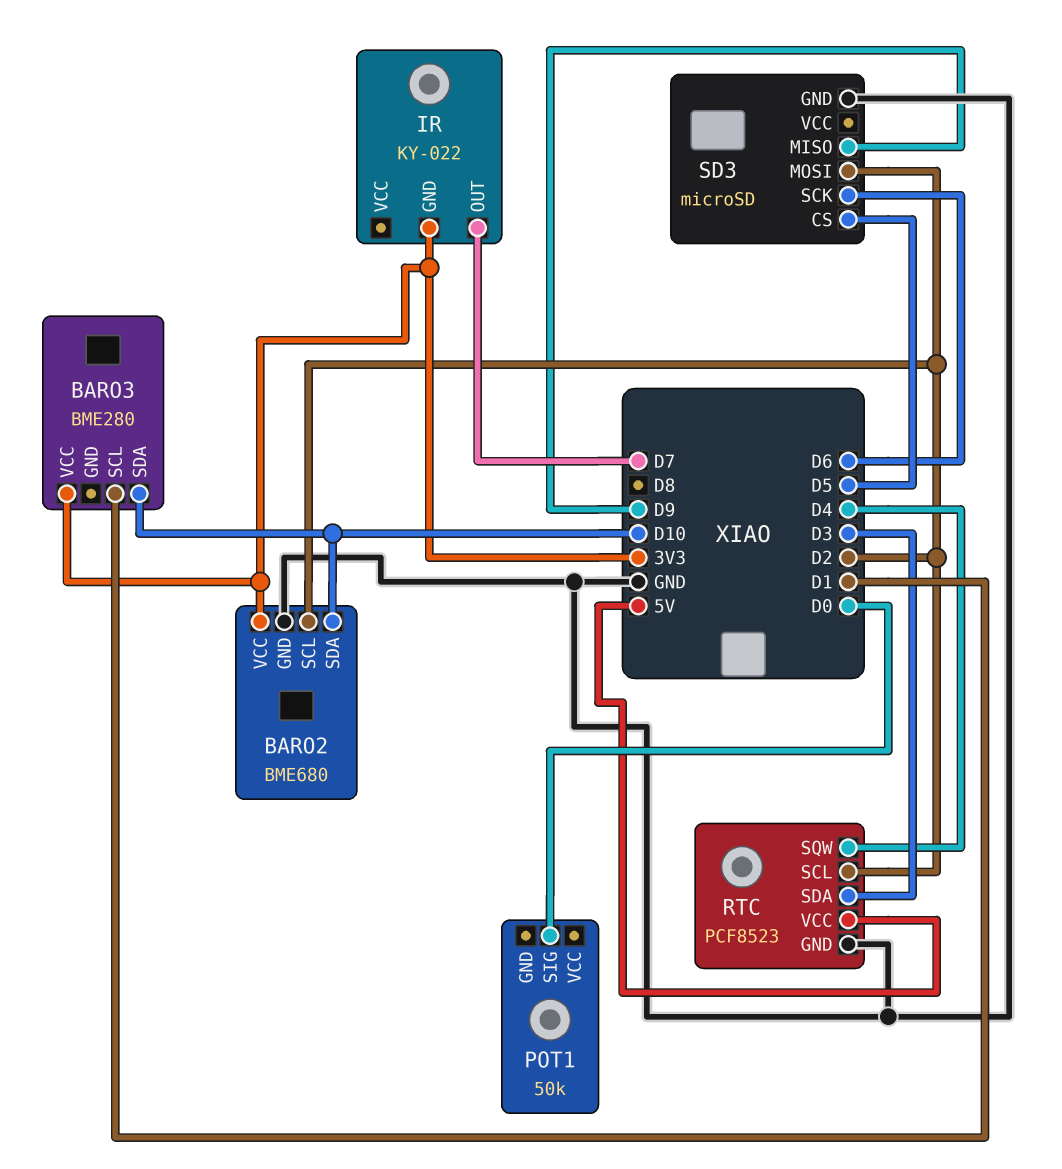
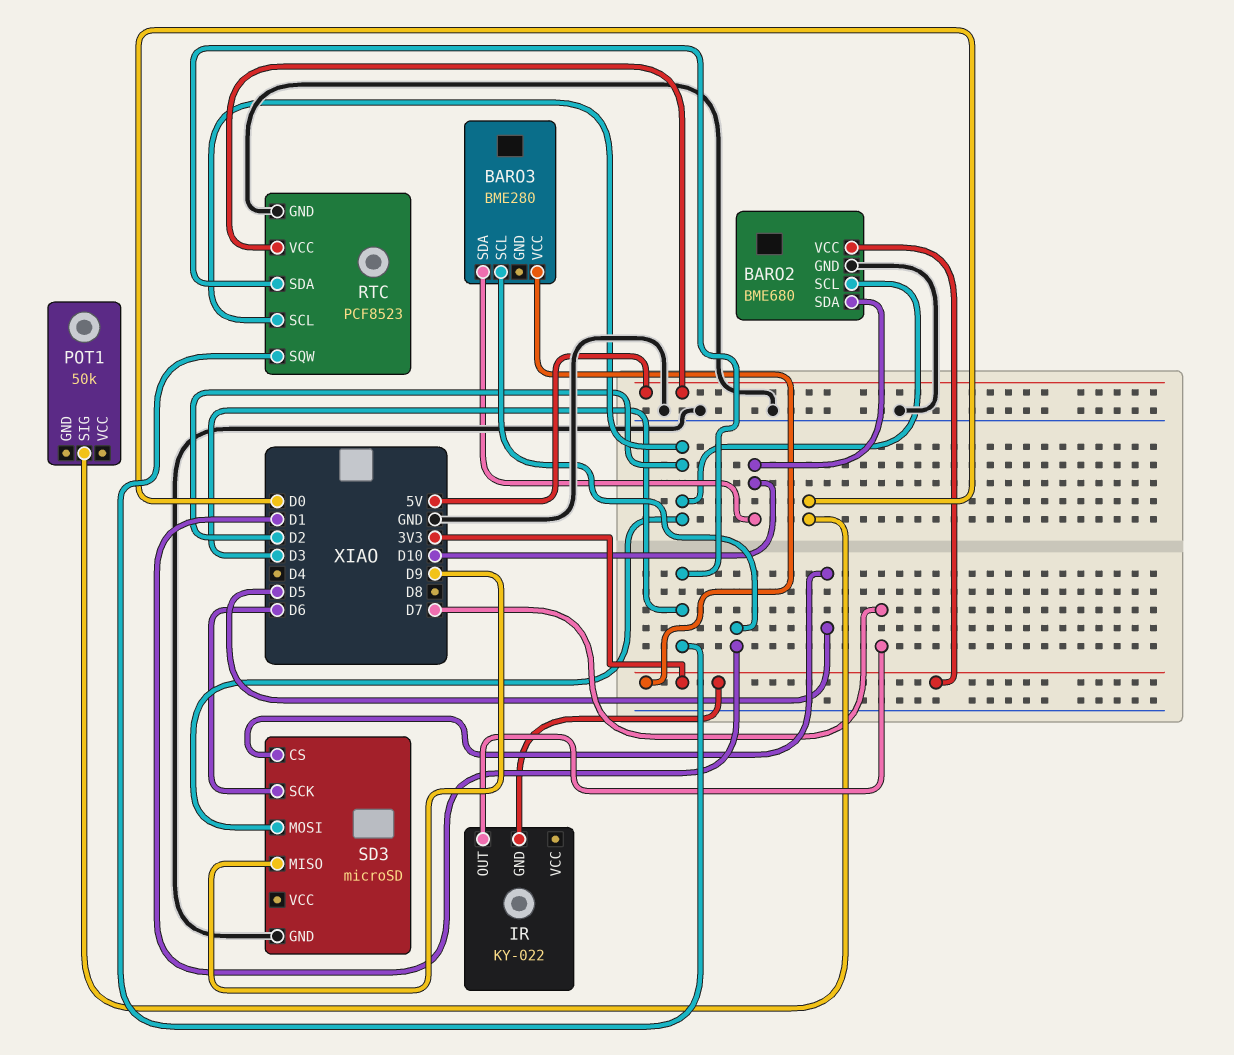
RTC pin SQW: D4 -> D3

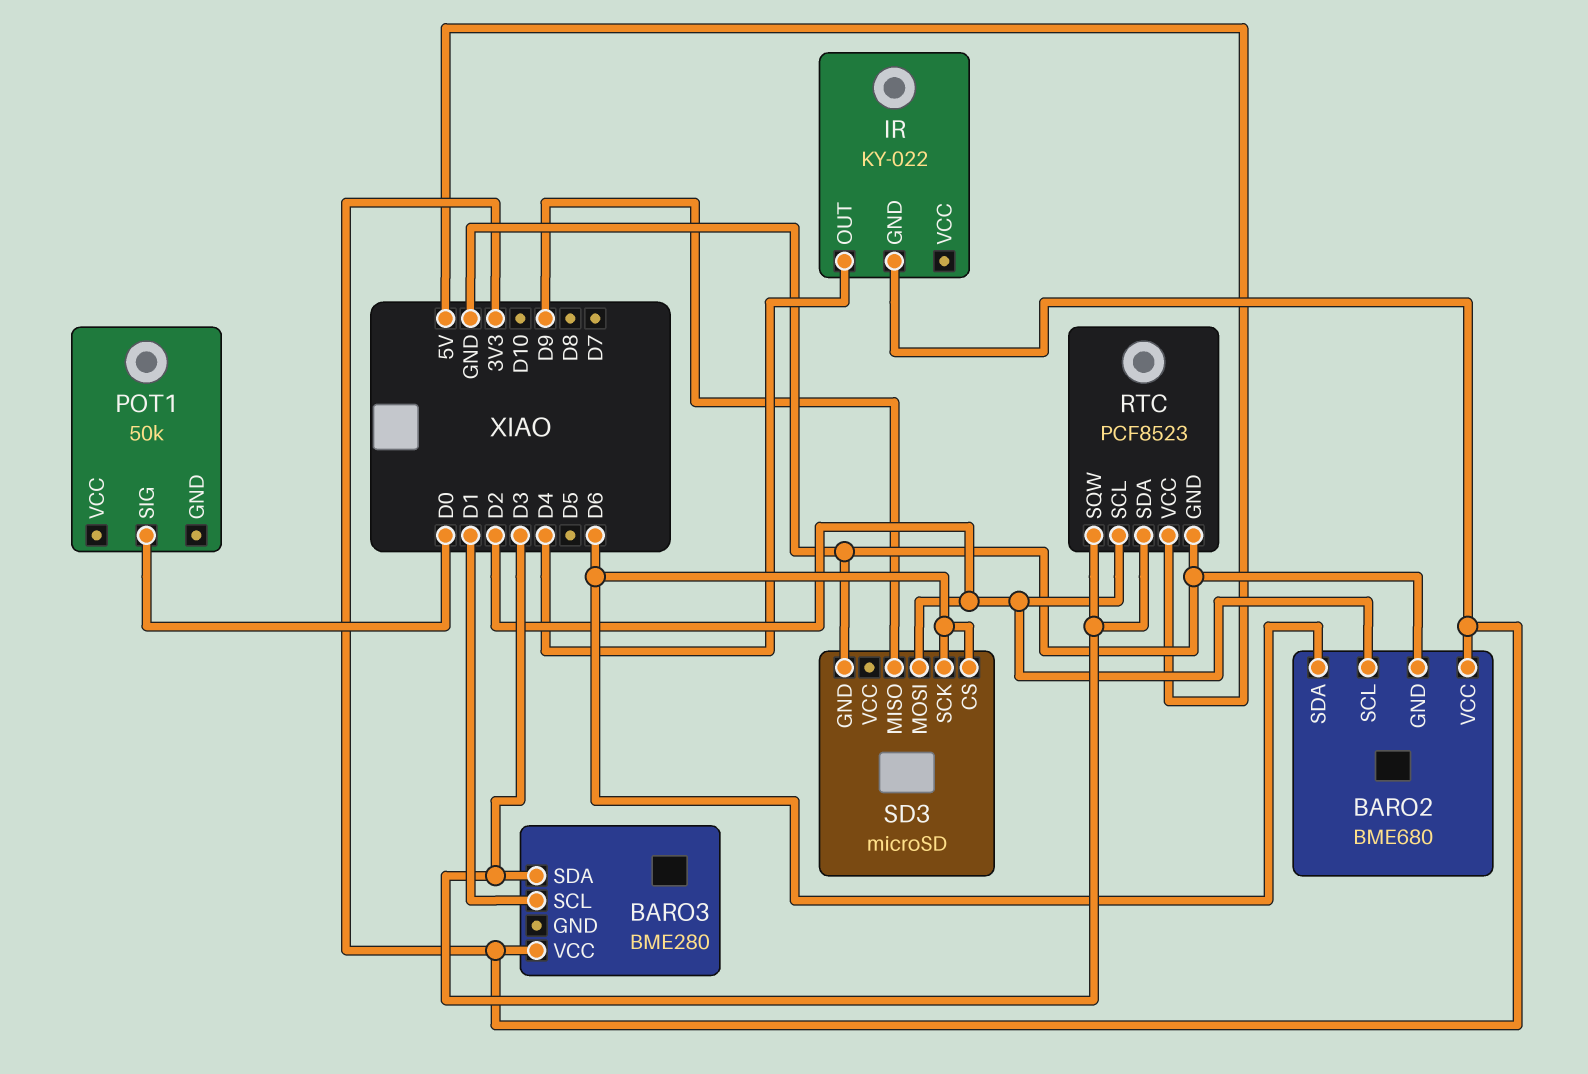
BARO2 pin SDA: D10 -> D6
BARO3 pin SDA: D10 -> D3
IR pin OUT: D7 -> D4
SD3 pin CS: D5 -> D6

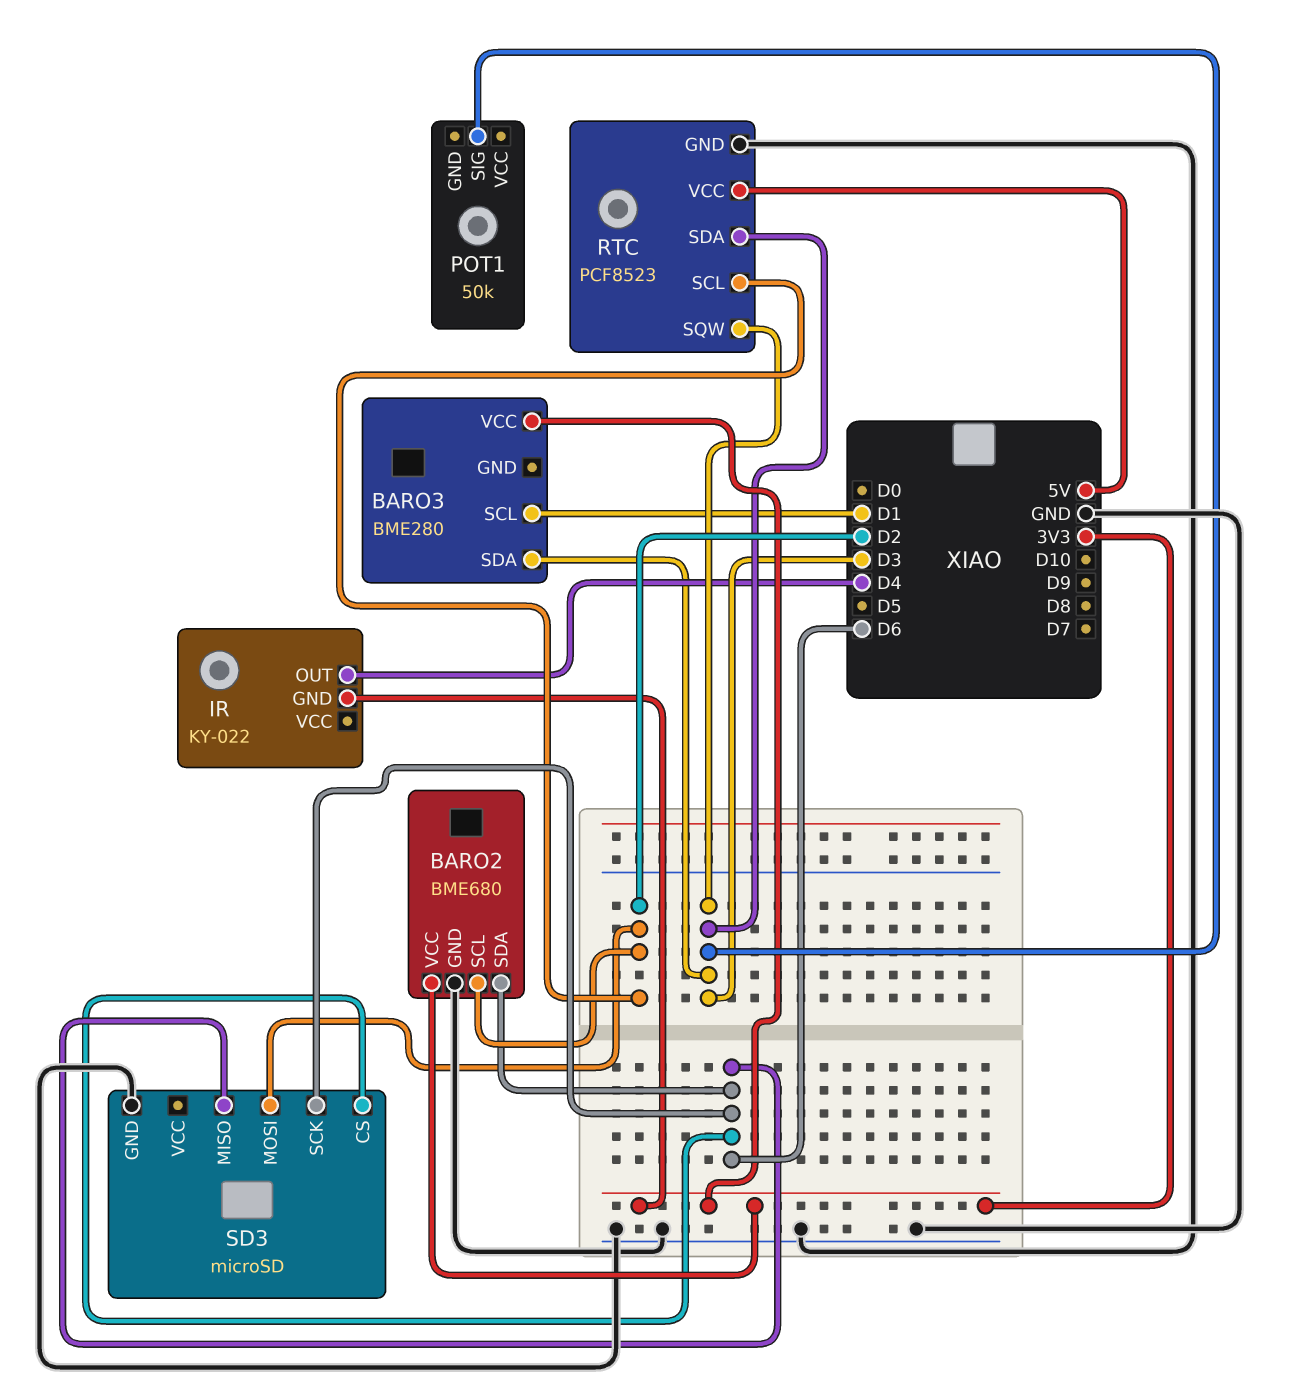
POT1 pin SIG: D0 -> D3
SD3 pin MISO: D9 -> D6

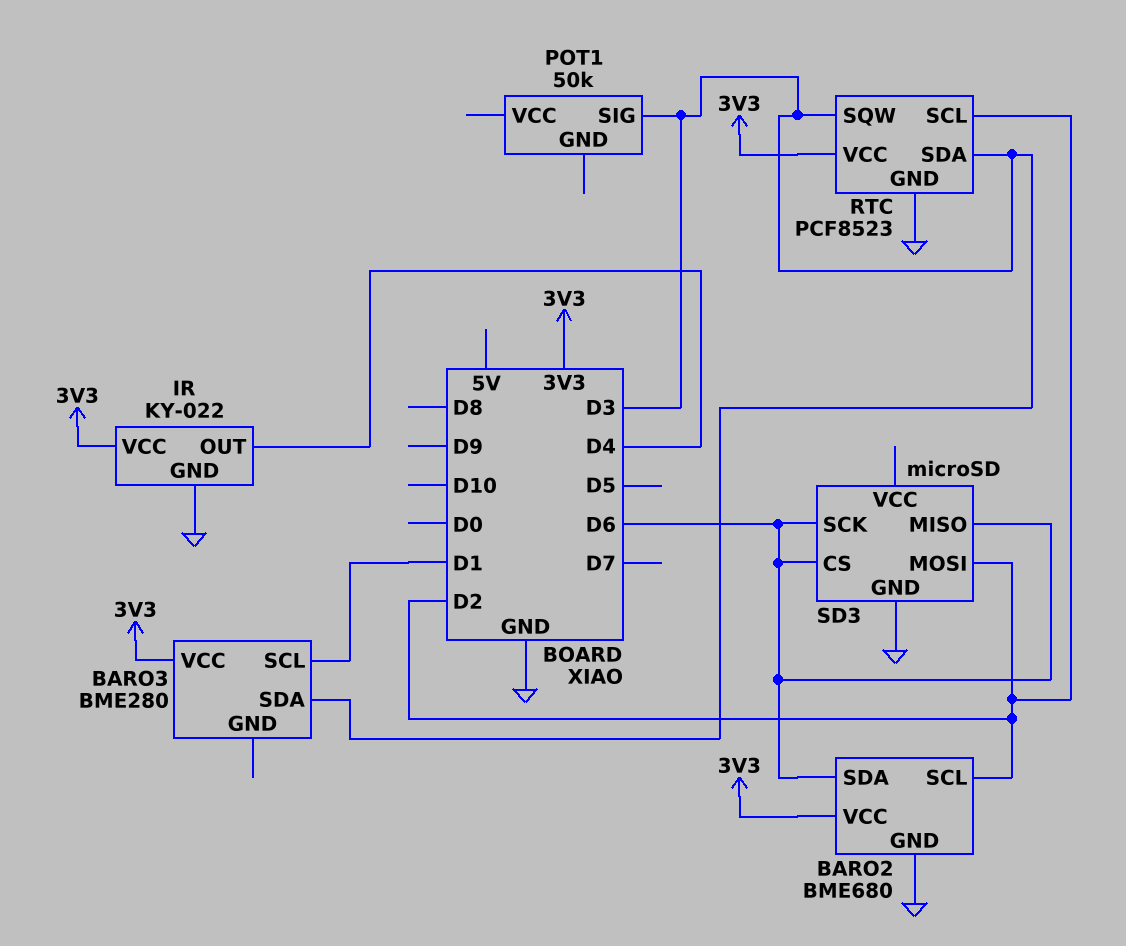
IR pin GND: 3V3 -> GND
IR pin VCC: none -> 3V3
RTC pin VCC: 5V -> 3V3

